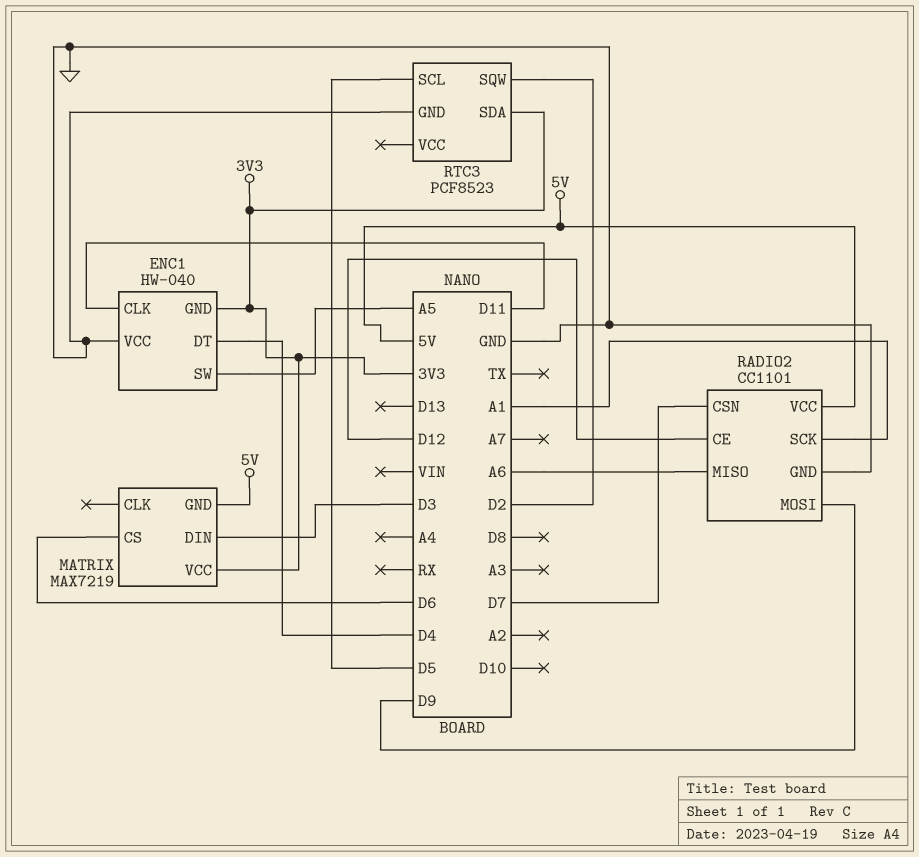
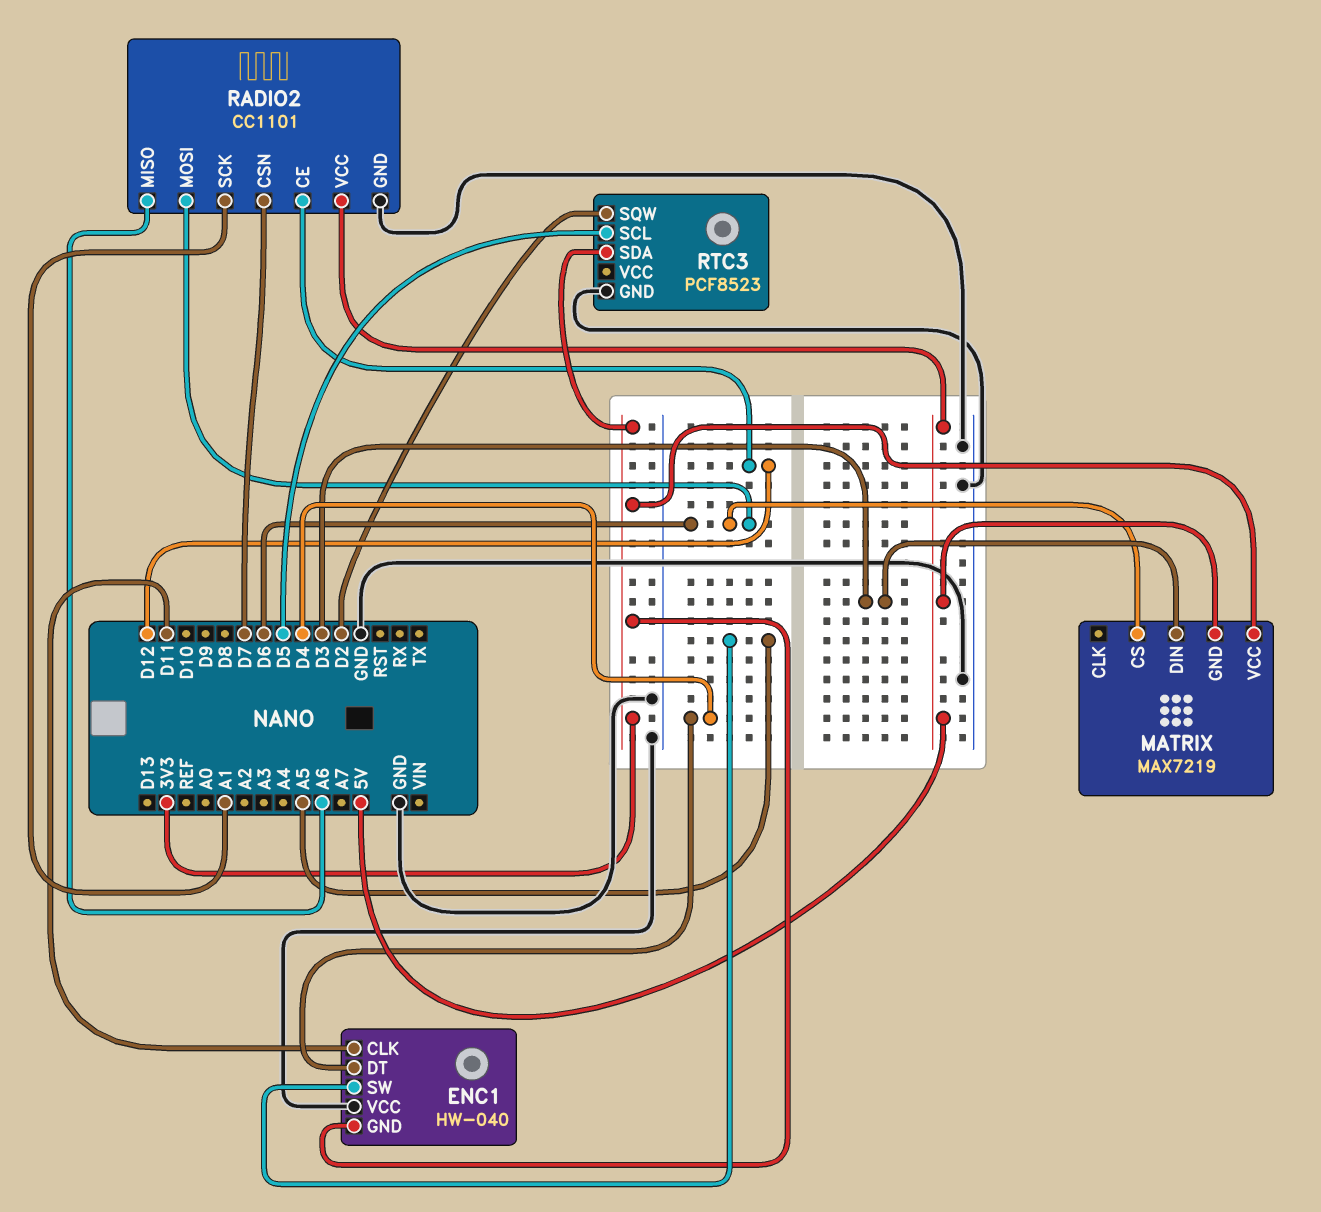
RADIO2 pin MOSI: D9 -> D6

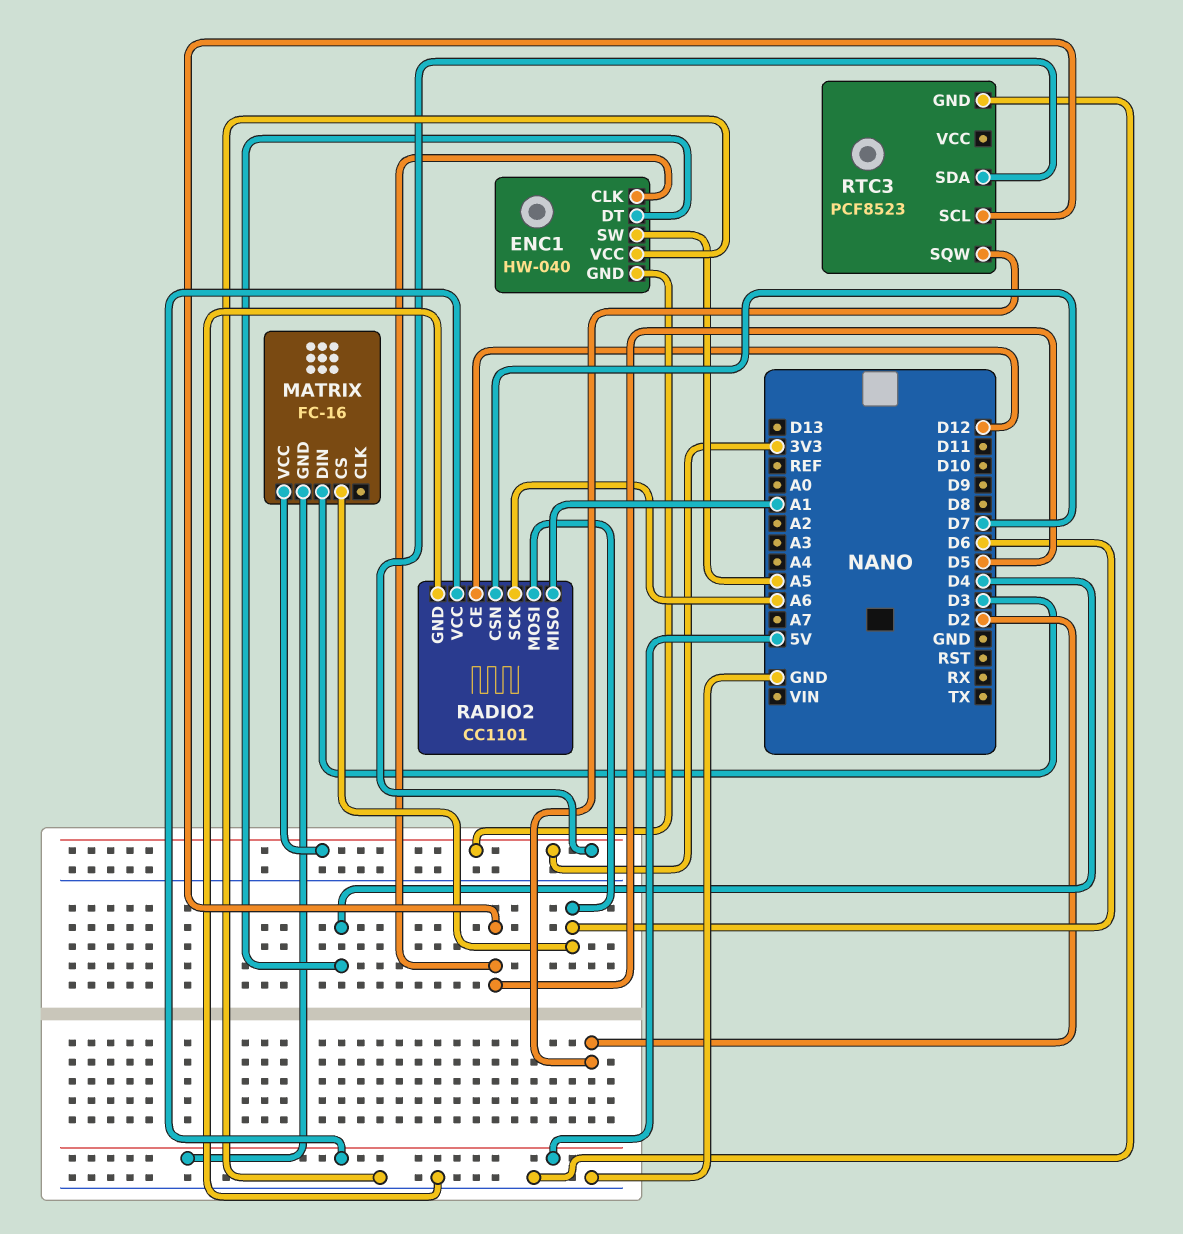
ENC1 pin CLK: D11 -> D5
MATRIX: MAX7219 -> FC-16
RADIO2 pin MISO: A6 -> A1
RADIO2 pin SCK: A1 -> A6

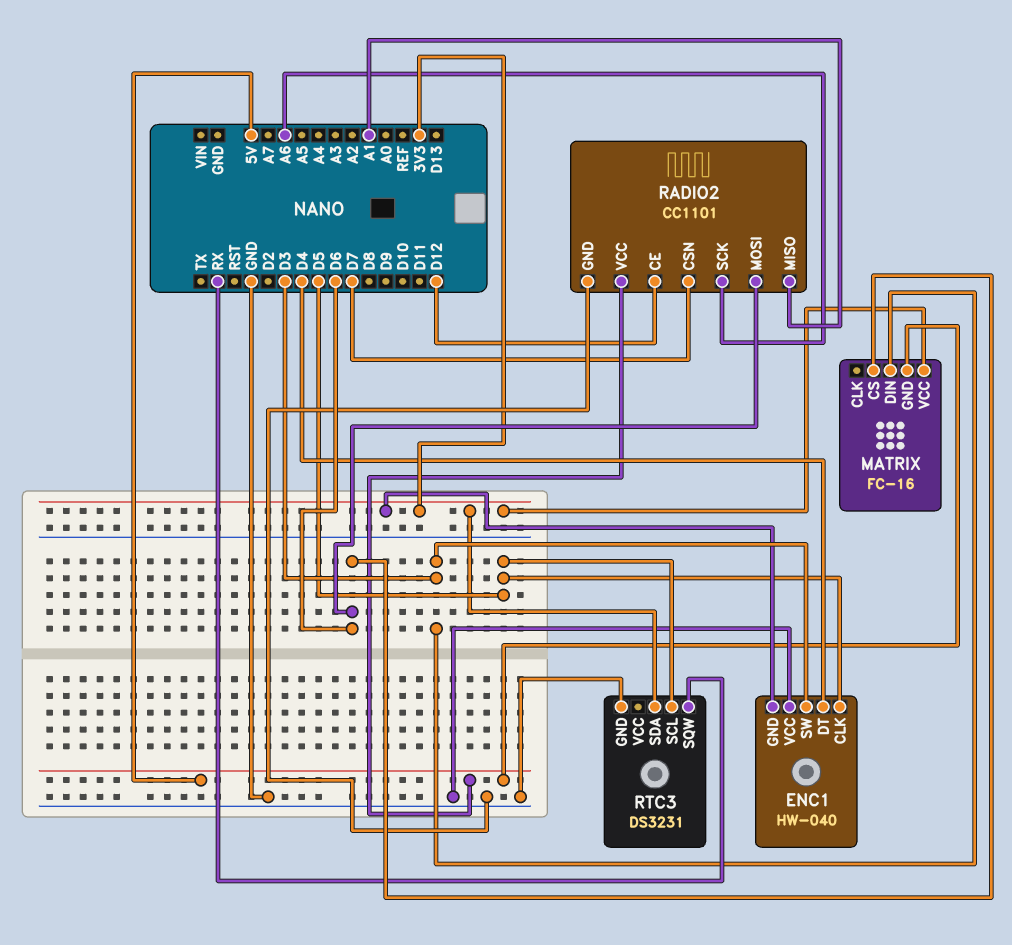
ENC1 pin SW: A5 -> D3
RTC3: PCF8523 -> DS3231
RTC3 pin SQW: D2 -> RX

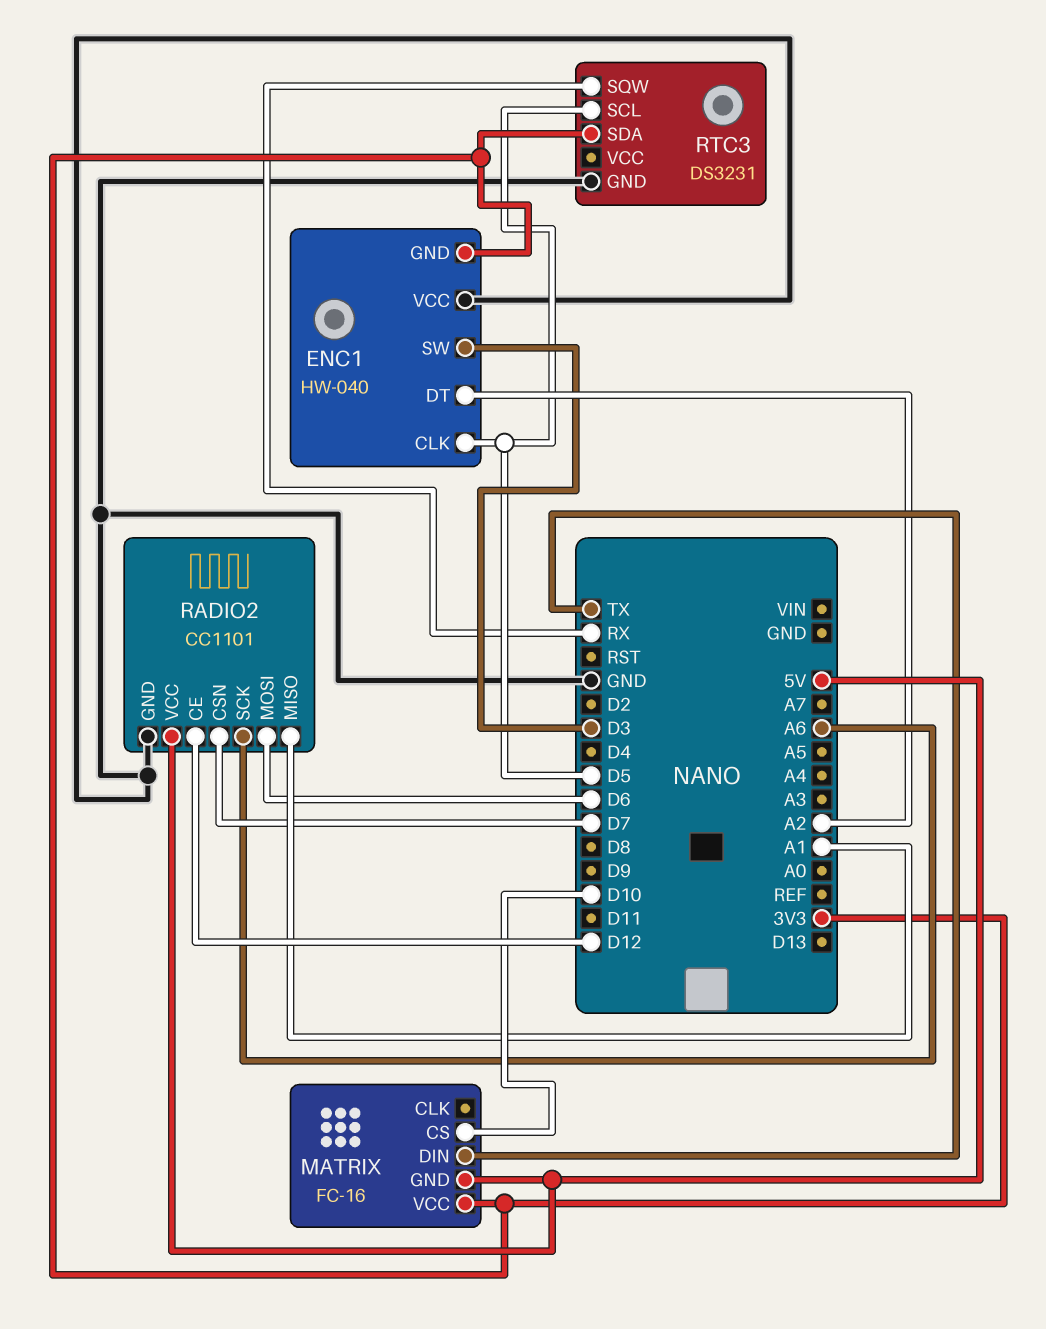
ENC1 pin DT: D4 -> A2
MATRIX pin CS: D6 -> D10
MATRIX pin DIN: D3 -> TX

